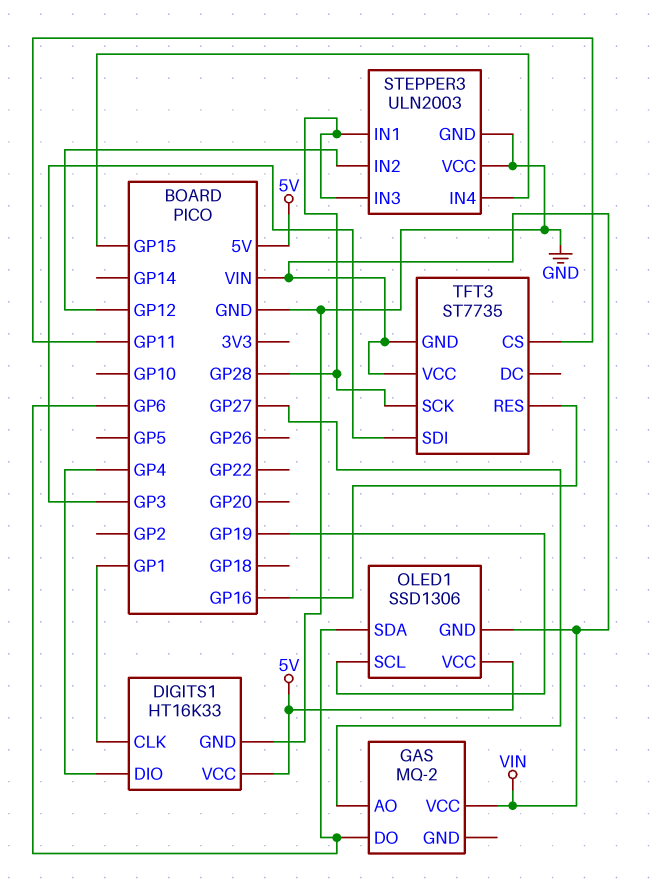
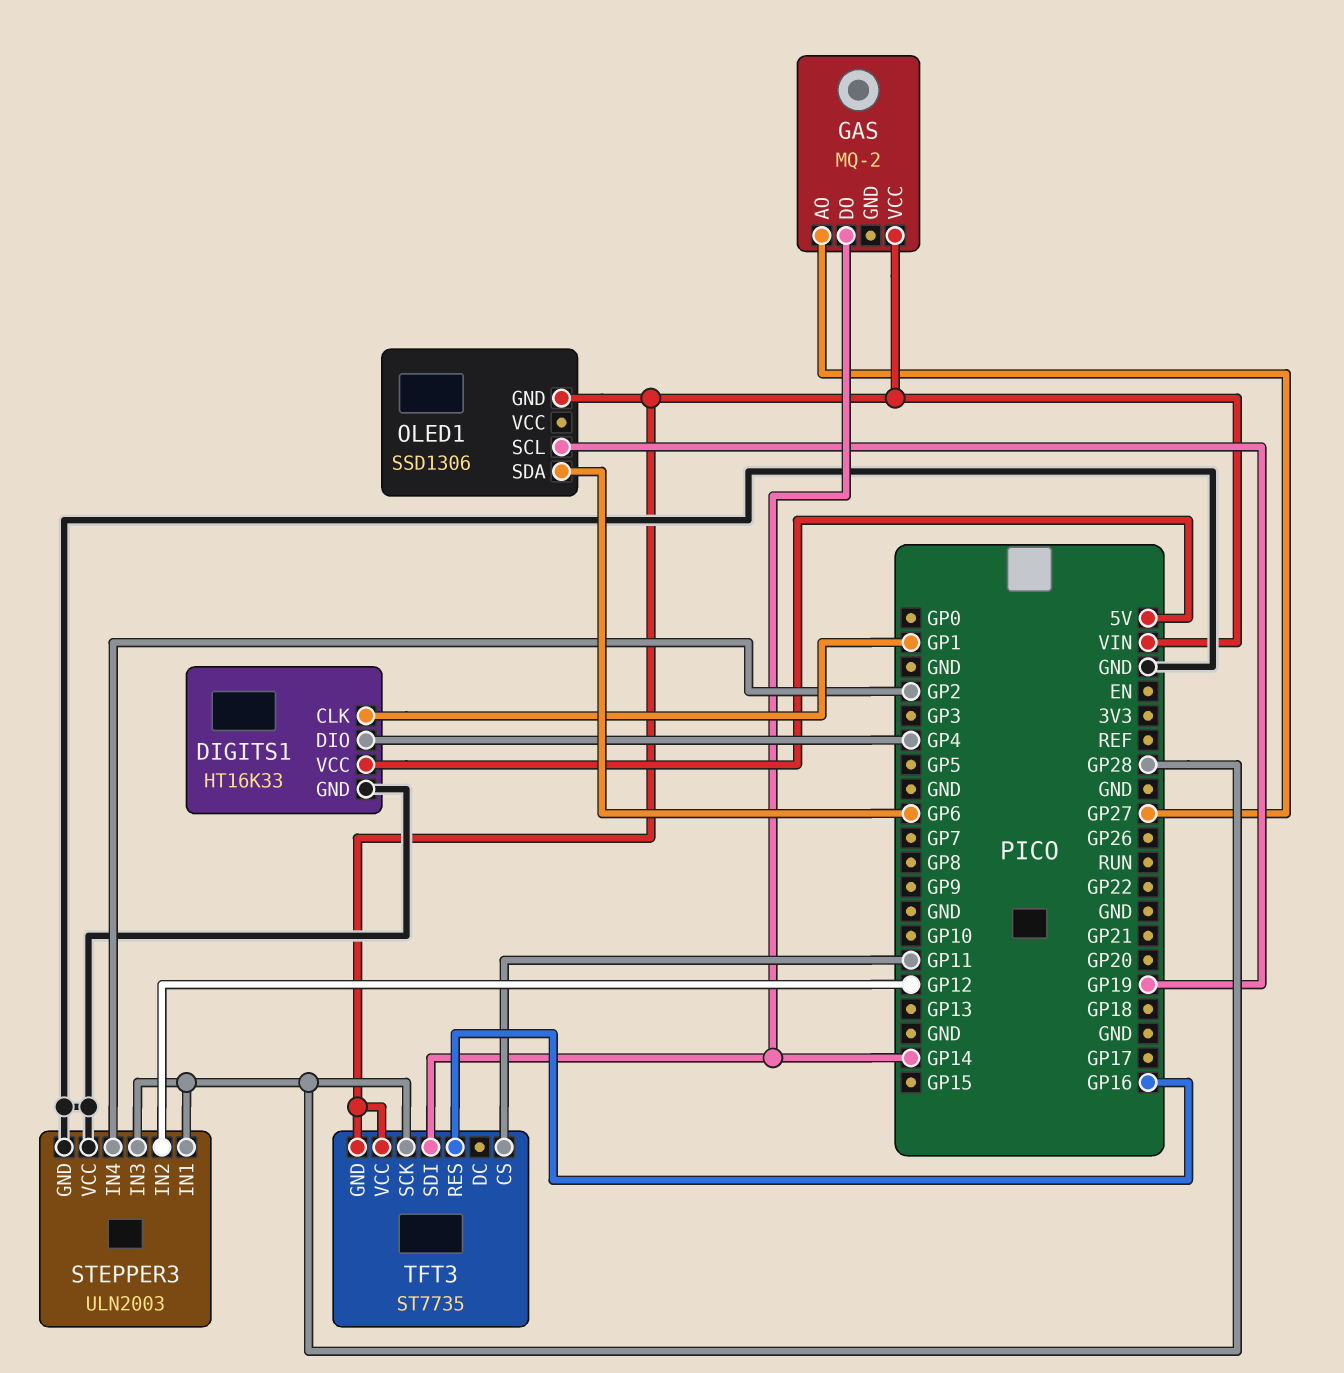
GAS pin DO: GP6 -> GP14
OLED1 pin VCC: 5V -> none
STEPPER3 pin IN4: GP15 -> GP2
TFT3 pin SDI: GP3 -> GP14

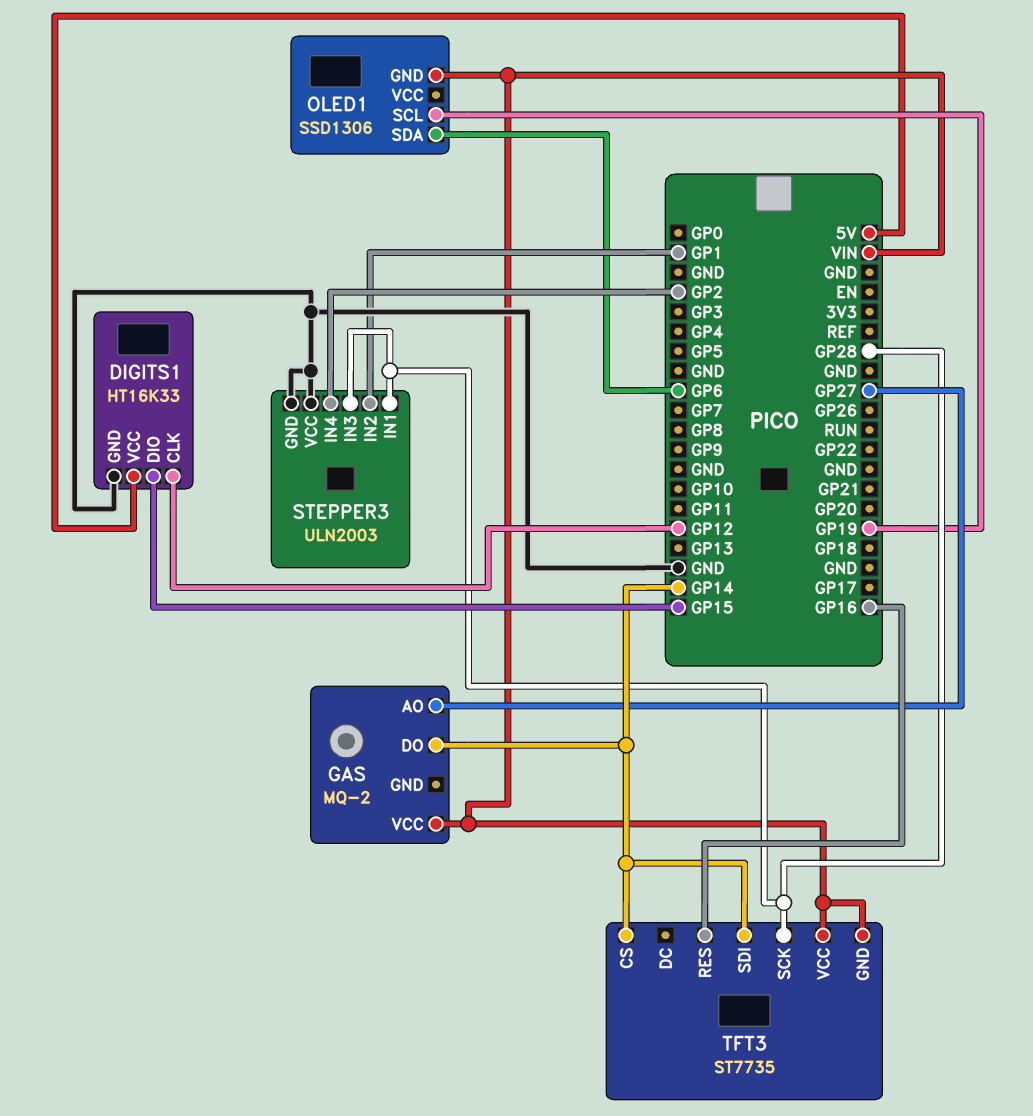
DIGITS1 pin CLK: GP1 -> GP12
DIGITS1 pin DIO: GP4 -> GP15
STEPPER3 pin IN2: GP12 -> GP1
TFT3 pin CS: GP11 -> GP14

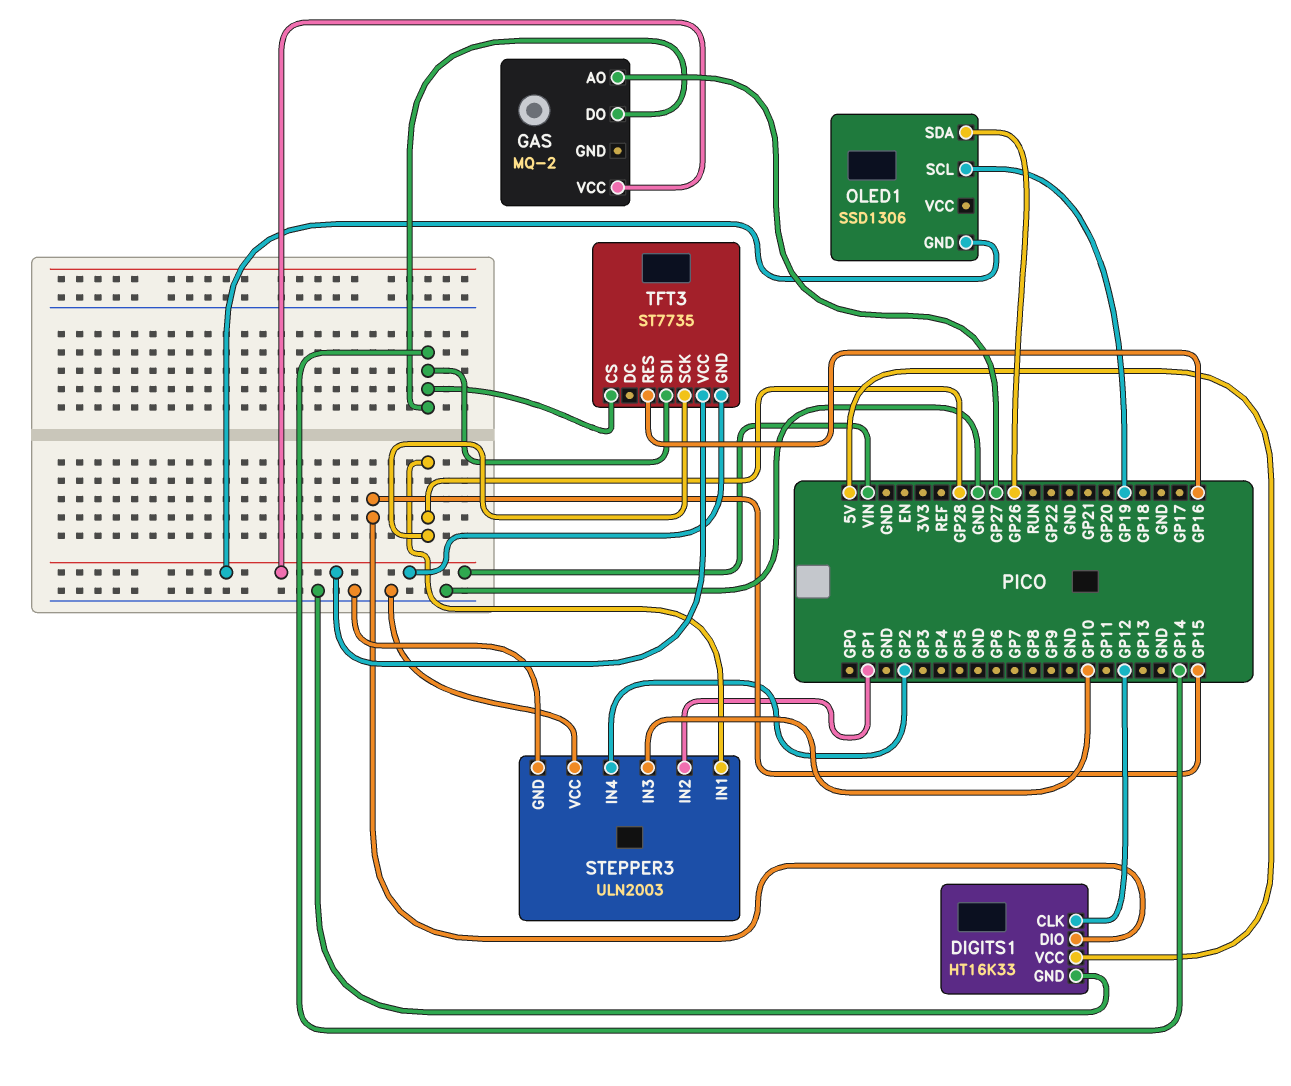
OLED1 pin SDA: GP6 -> GP26
STEPPER3 pin IN3: GP28 -> GP10

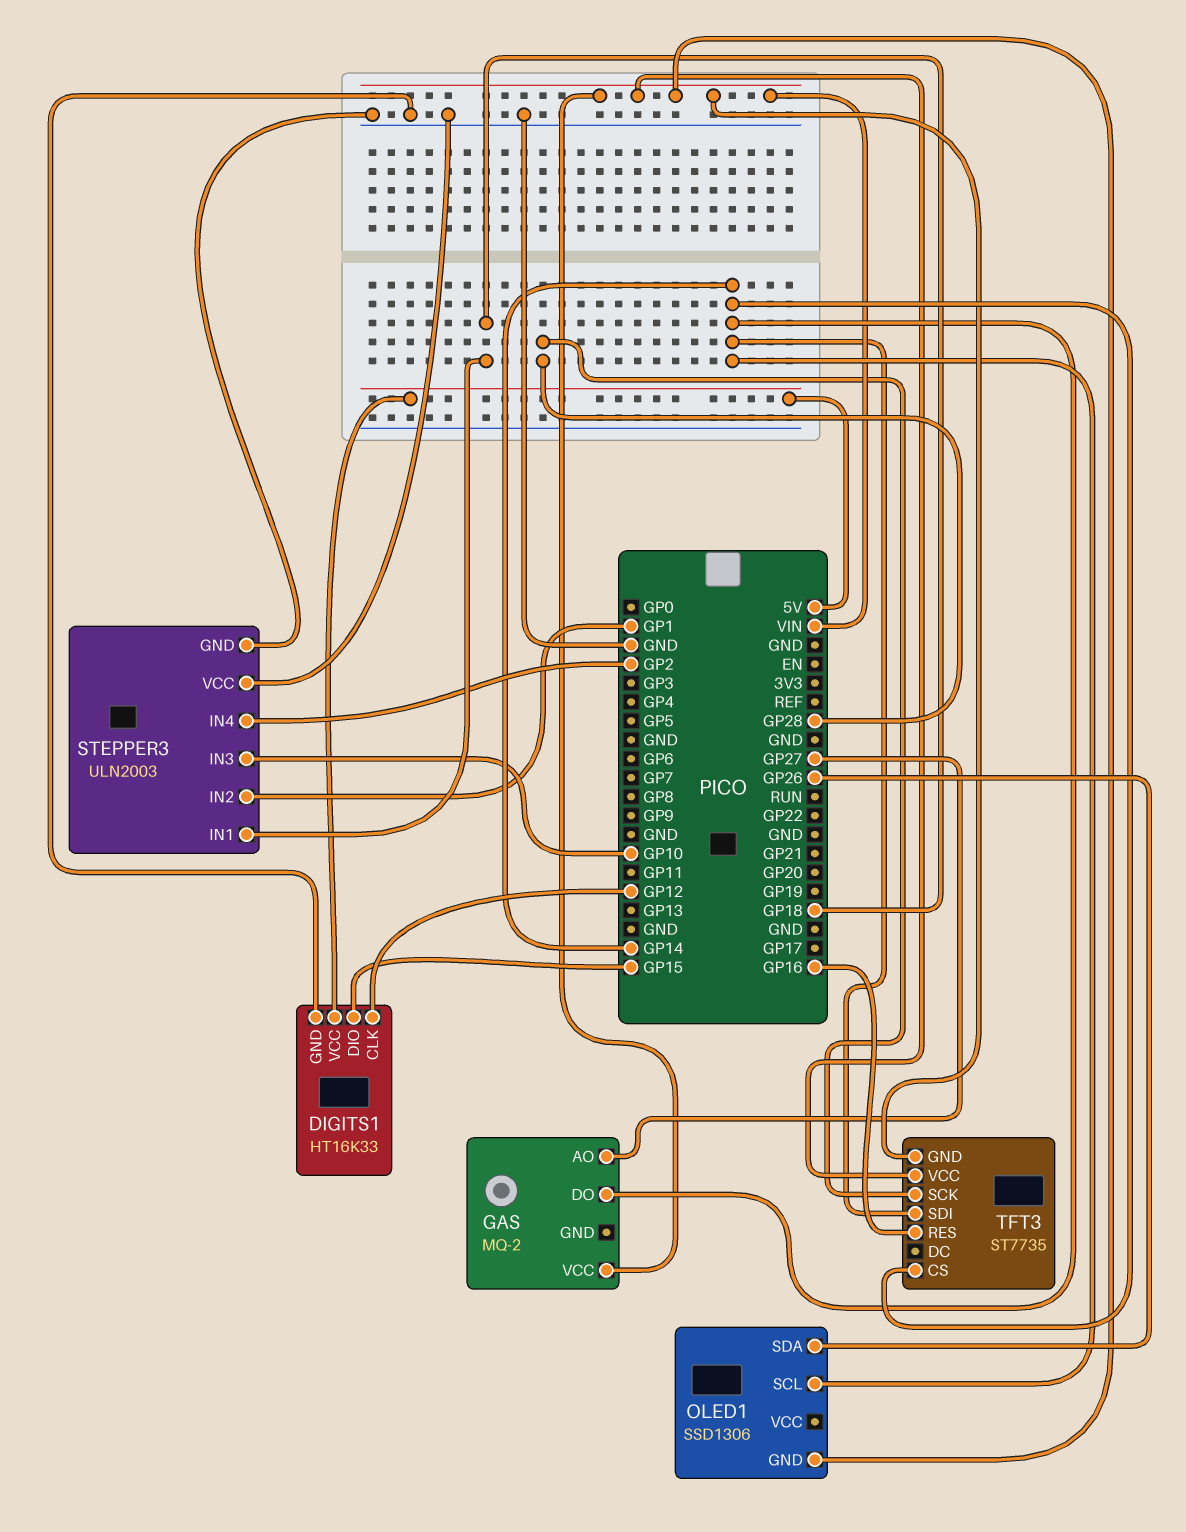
OLED1 pin SCL: GP19 -> GP14
STEPPER3 pin IN1: GP28 -> GP18

